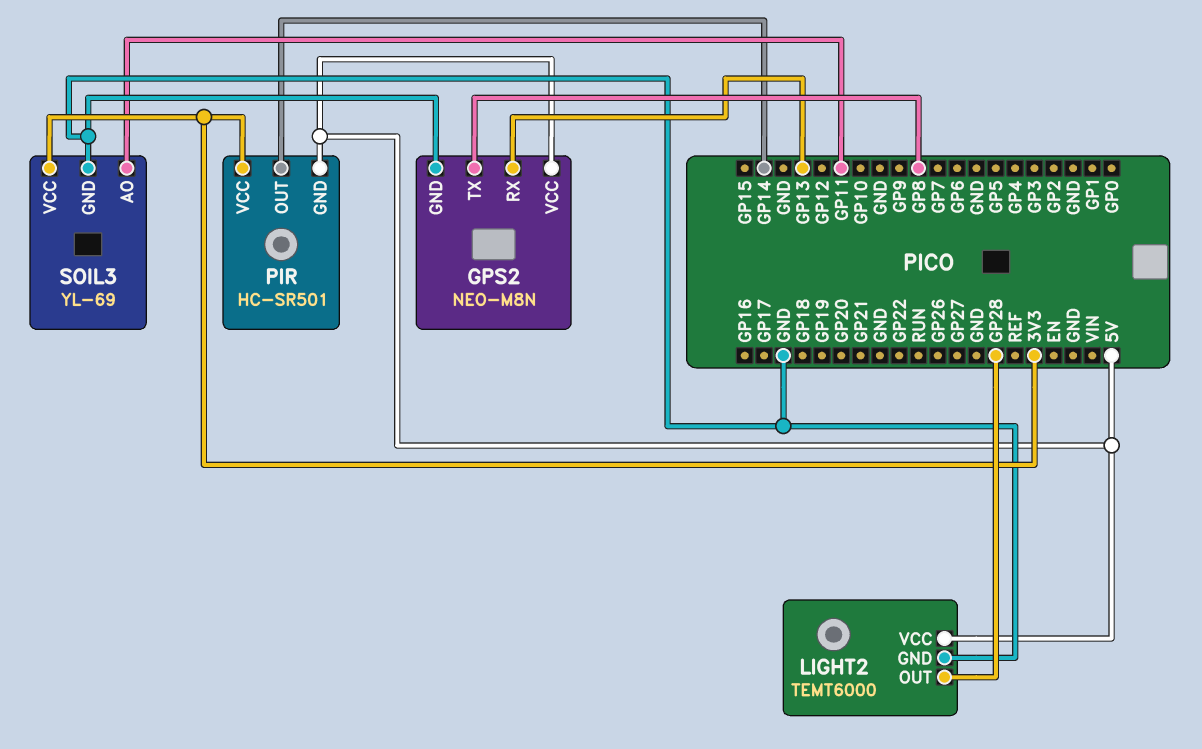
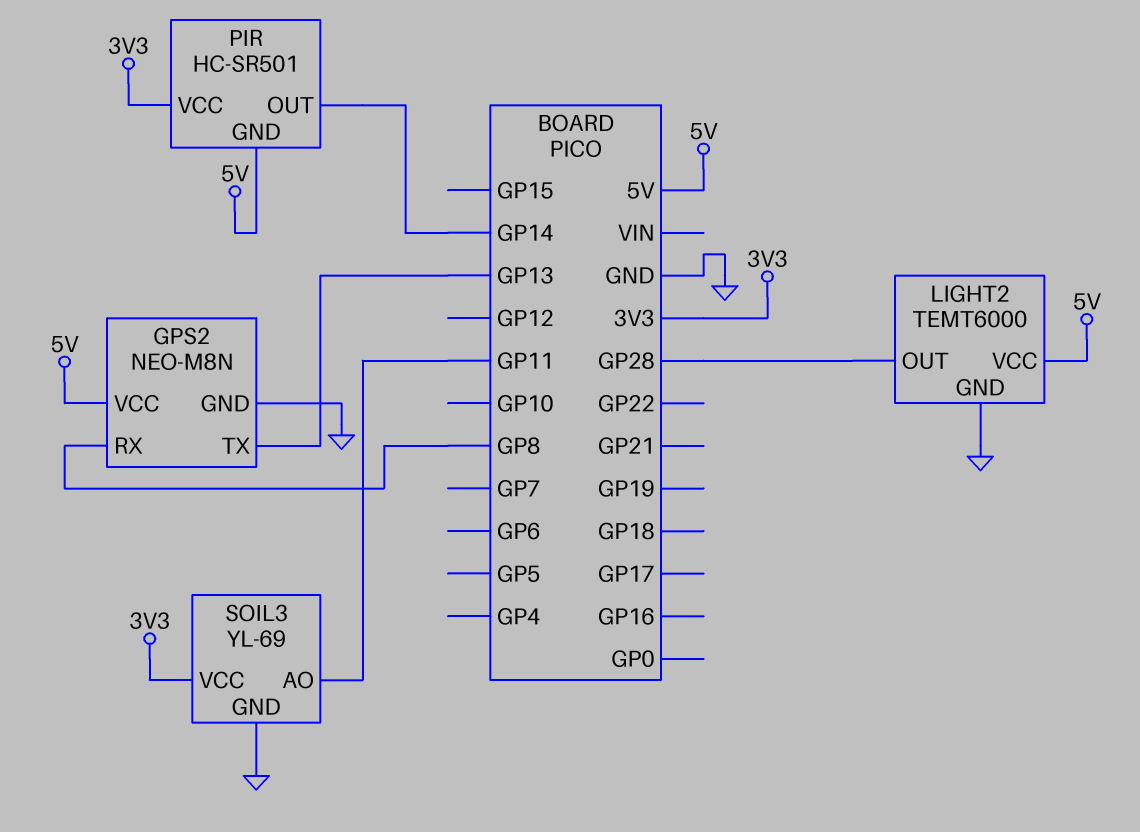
GPS2 pin RX: GP13 -> GP8
GPS2 pin TX: GP8 -> GP13

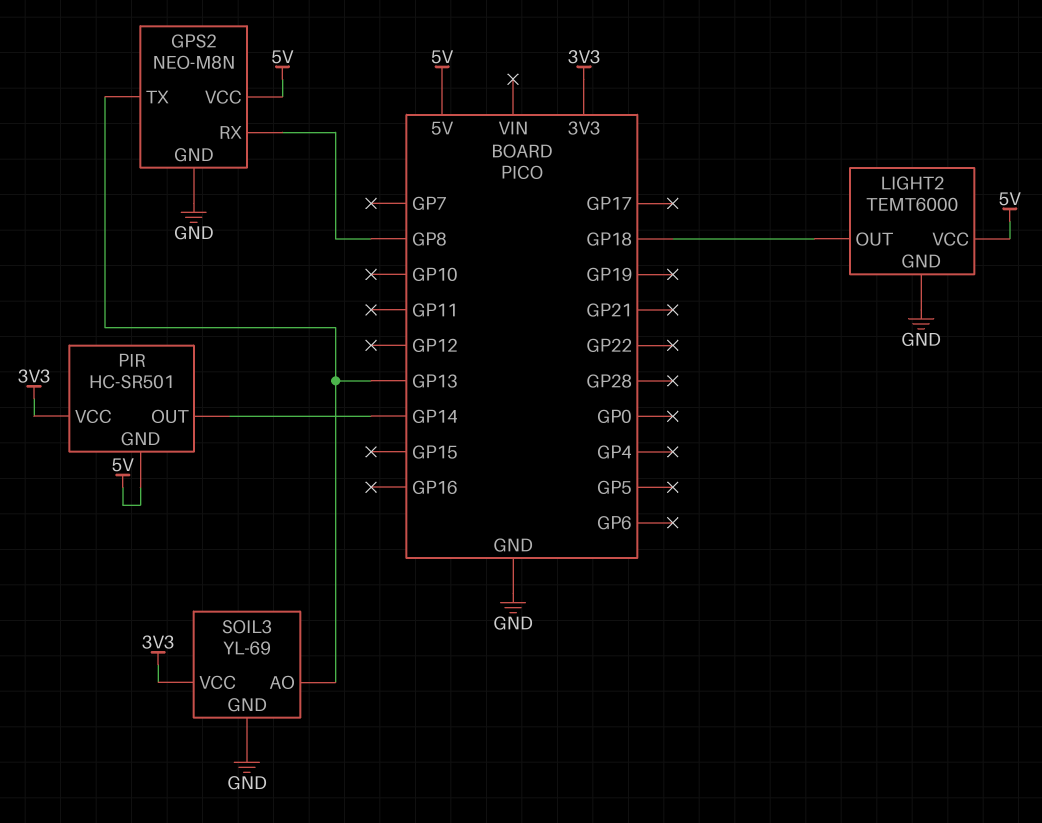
LIGHT2 pin OUT: GP28 -> GP18
SOIL3 pin AO: GP11 -> GP13

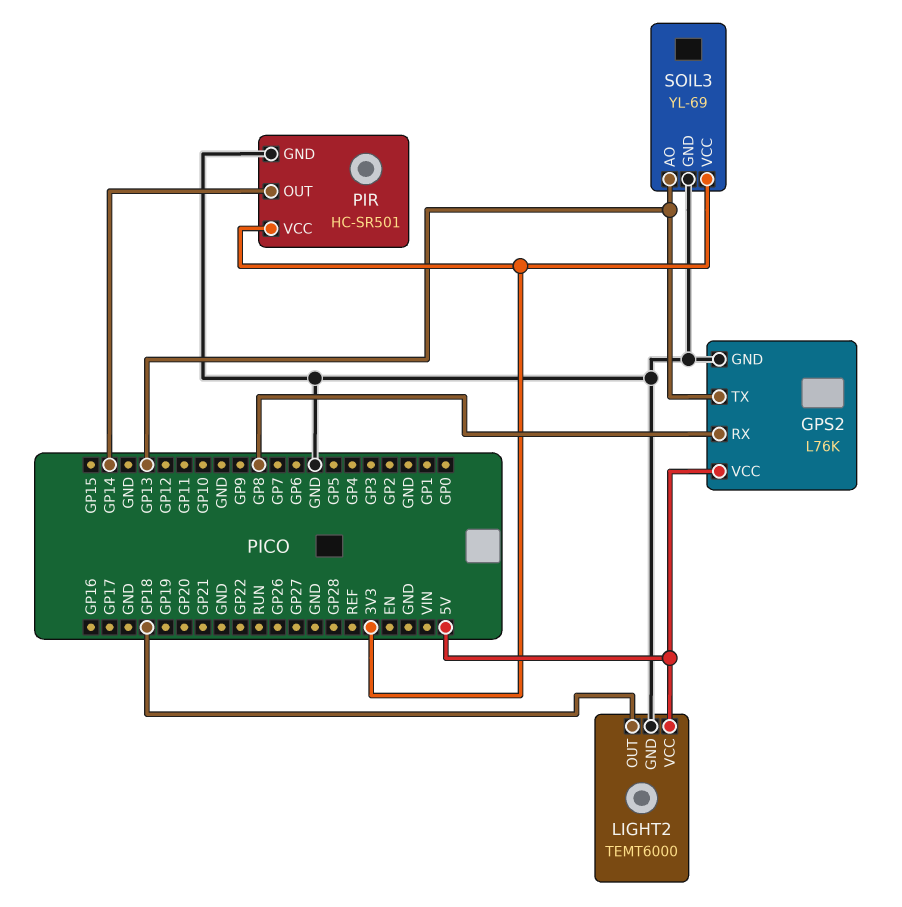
GPS2: NEO-M8N -> L76K
PIR pin GND: 5V -> GND

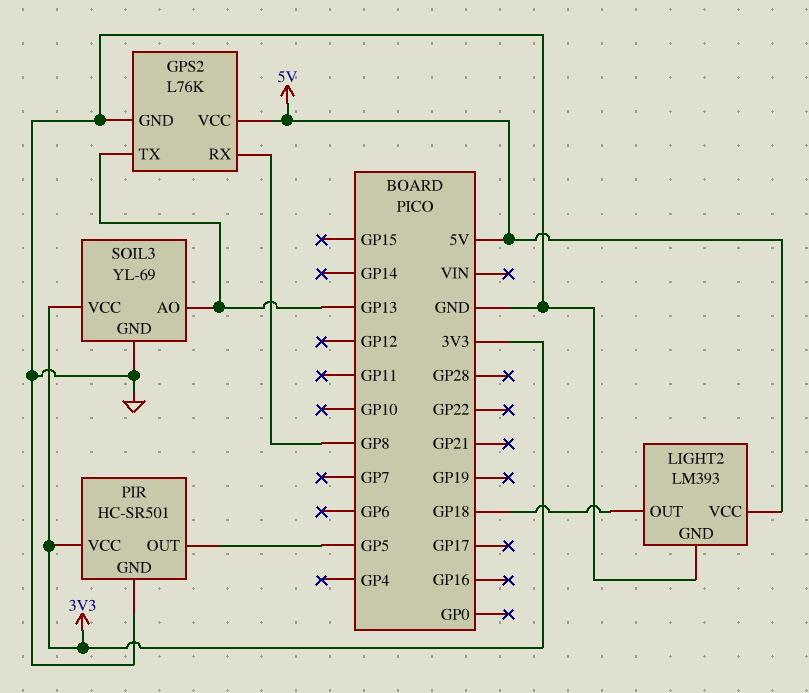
LIGHT2: TEMT6000 -> LM393
PIR pin OUT: GP14 -> GP5

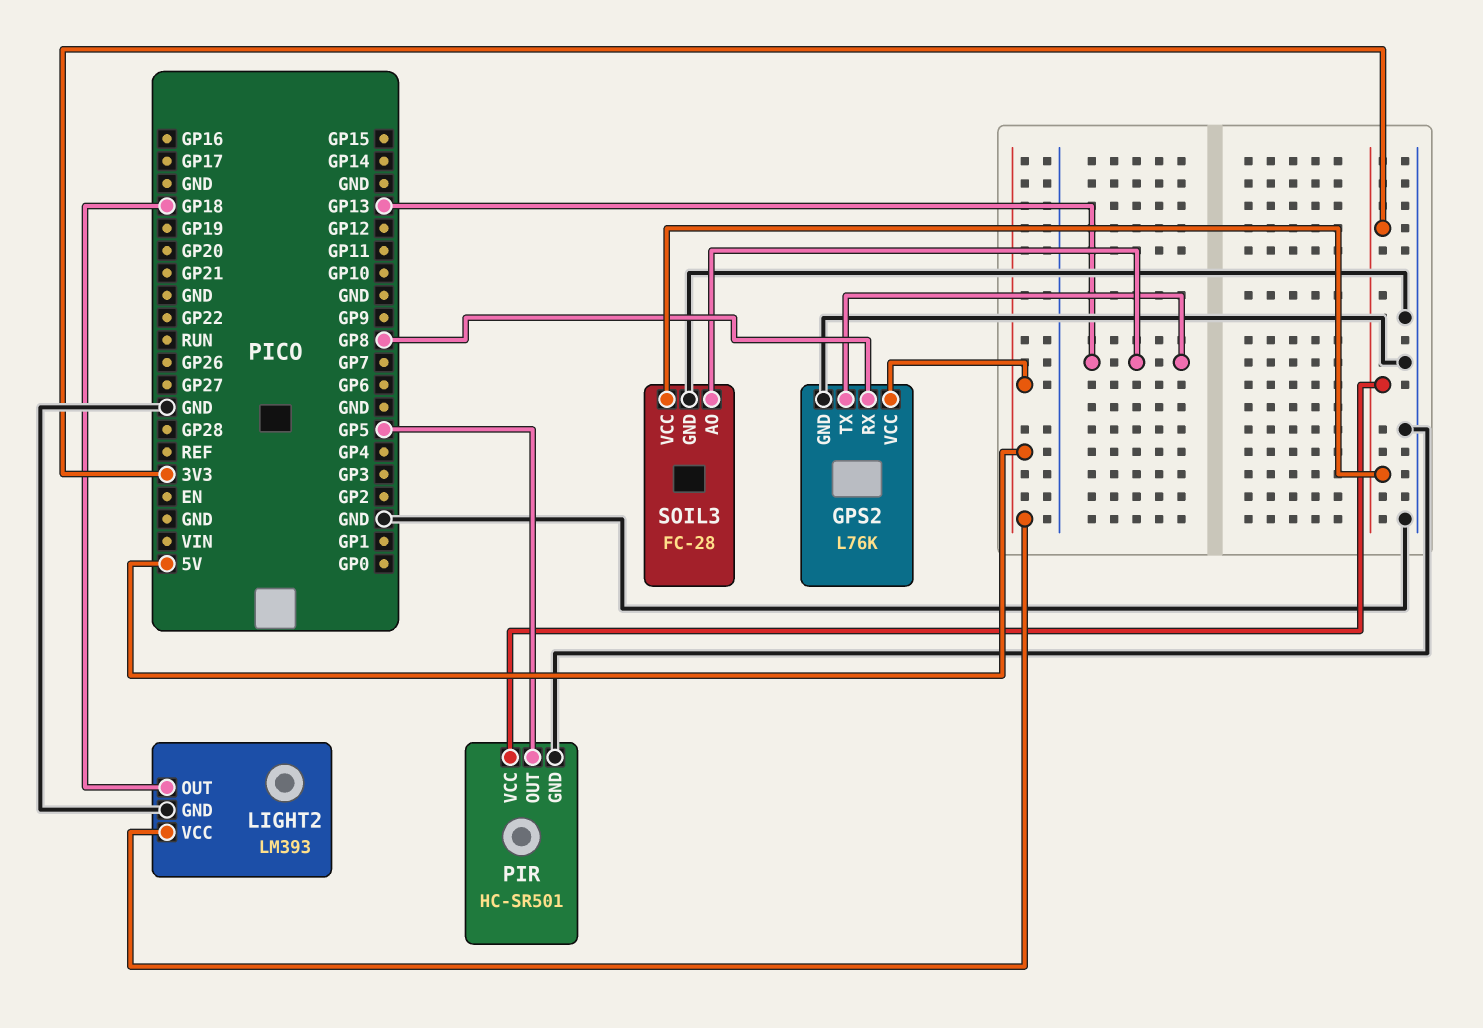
SOIL3: YL-69 -> FC-28

